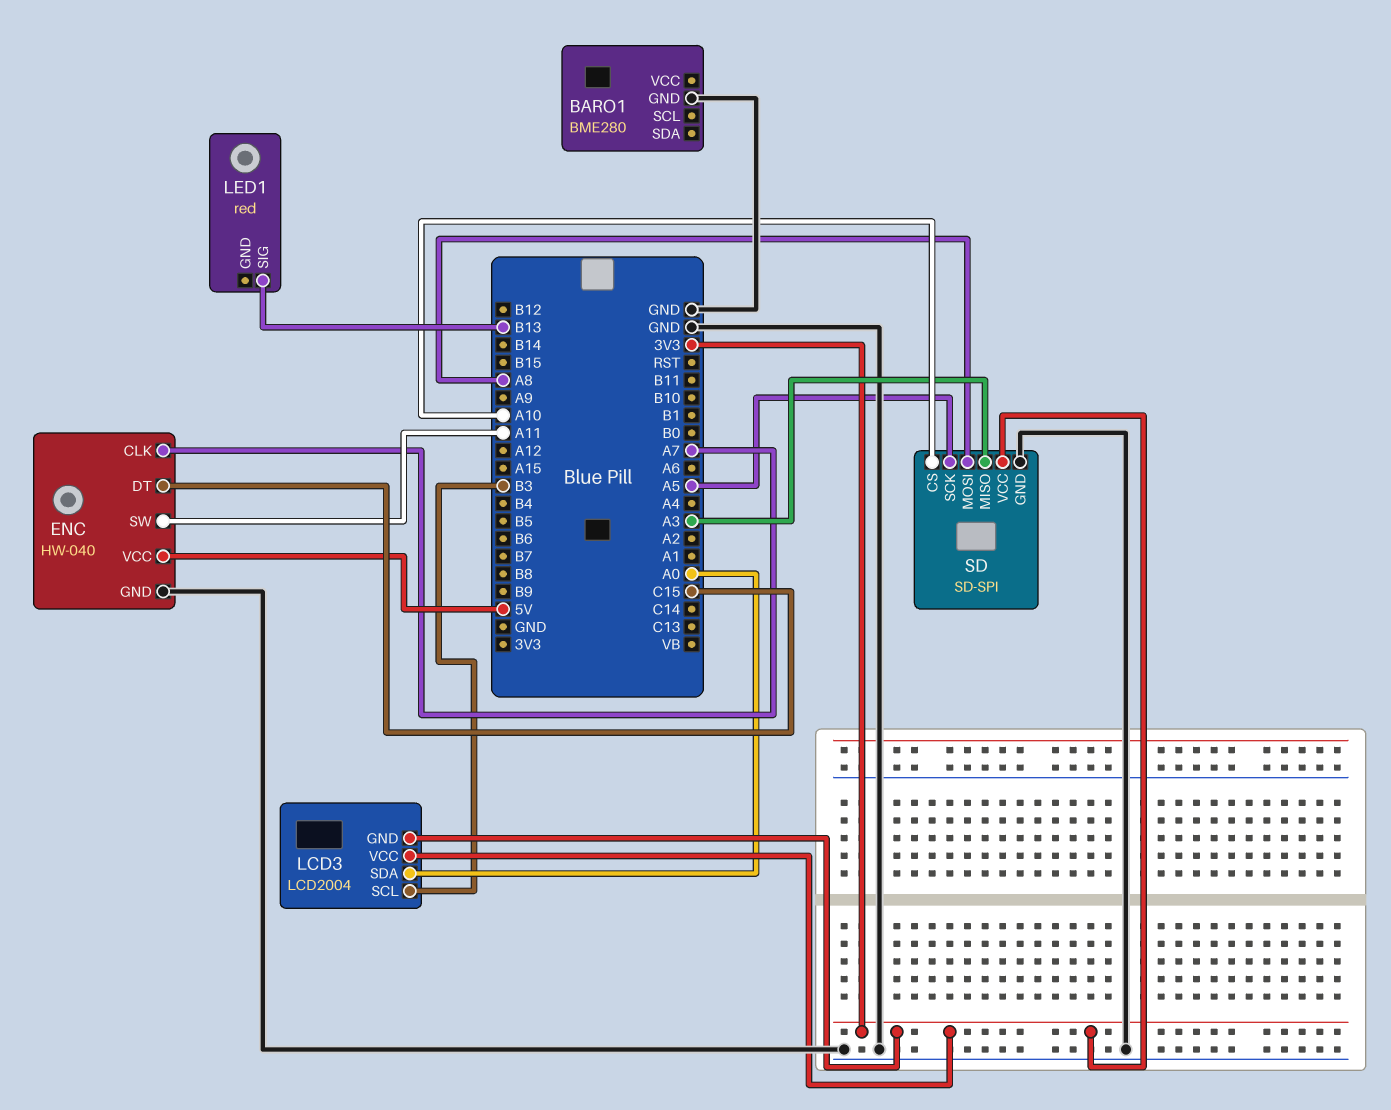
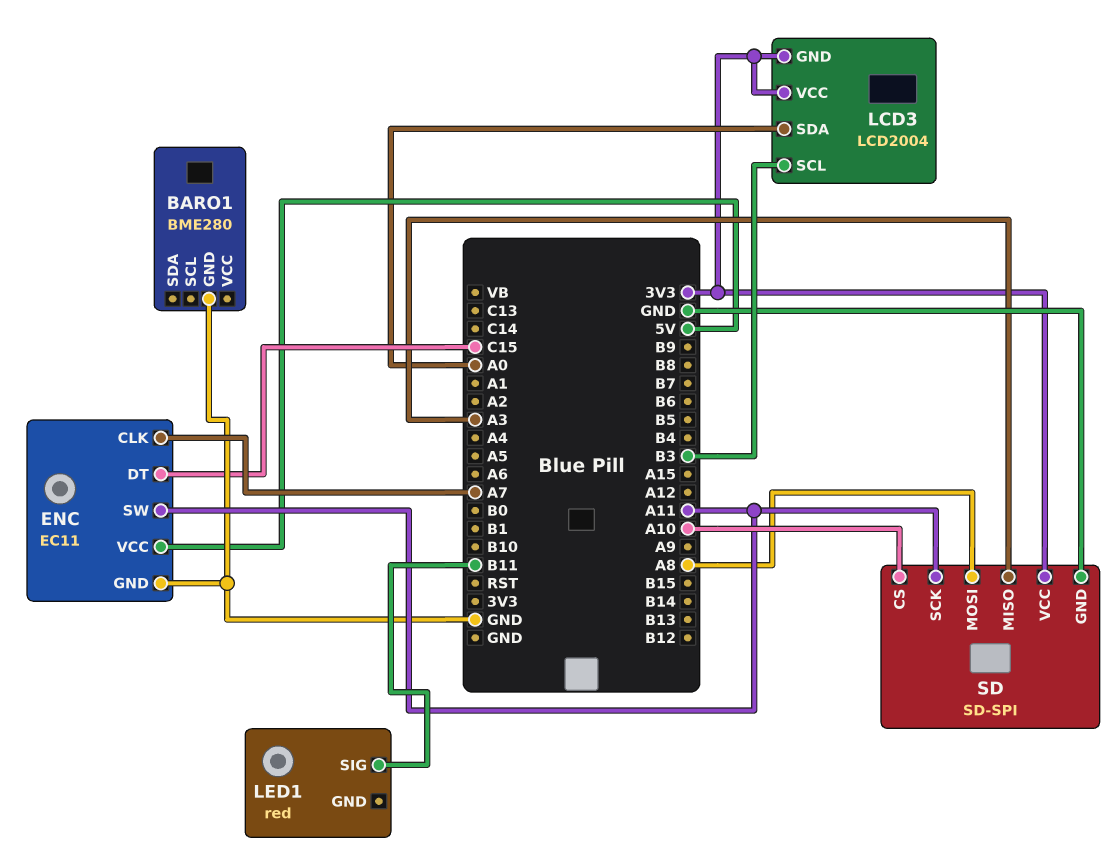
ENC: HW-040 -> EC11
LED1 pin SIG: B13 -> B11
SD pin SCK: A5 -> A11

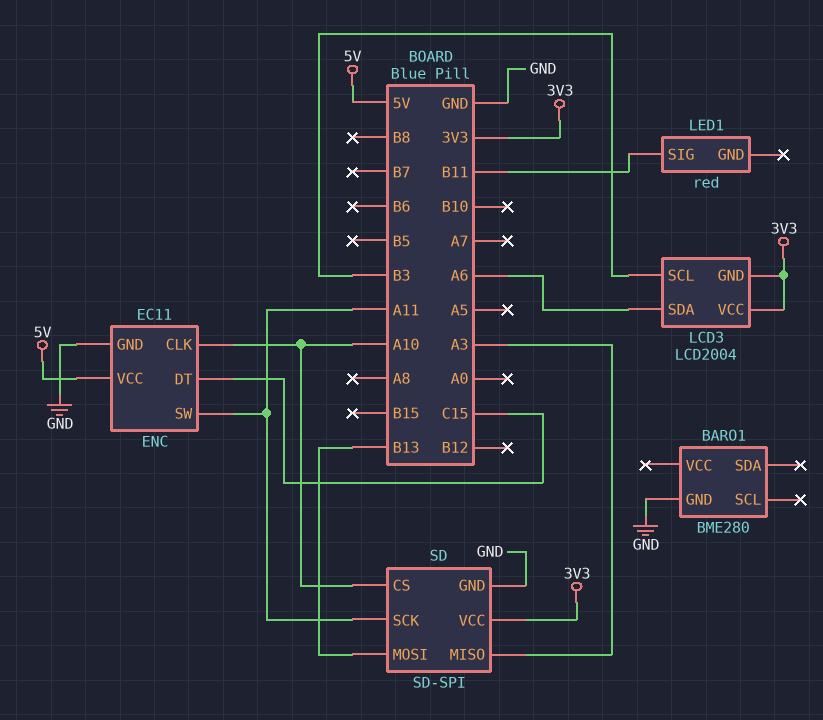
ENC pin CLK: A7 -> A10
LCD3 pin SDA: A0 -> A6
SD pin MOSI: A8 -> B13

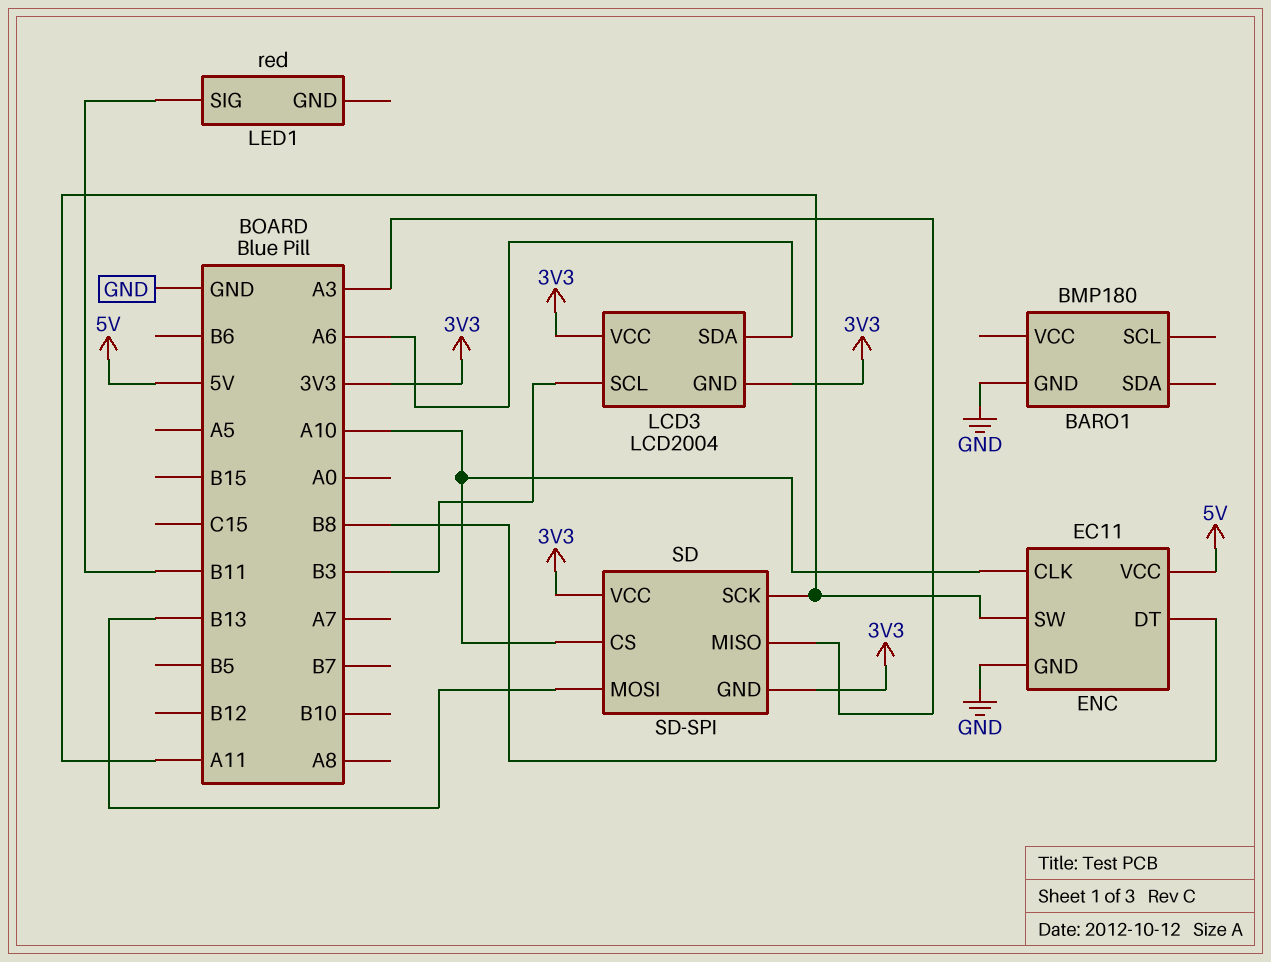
BARO1: BME280 -> BMP180
ENC pin DT: C15 -> B8
SD pin GND: GND -> 3V3

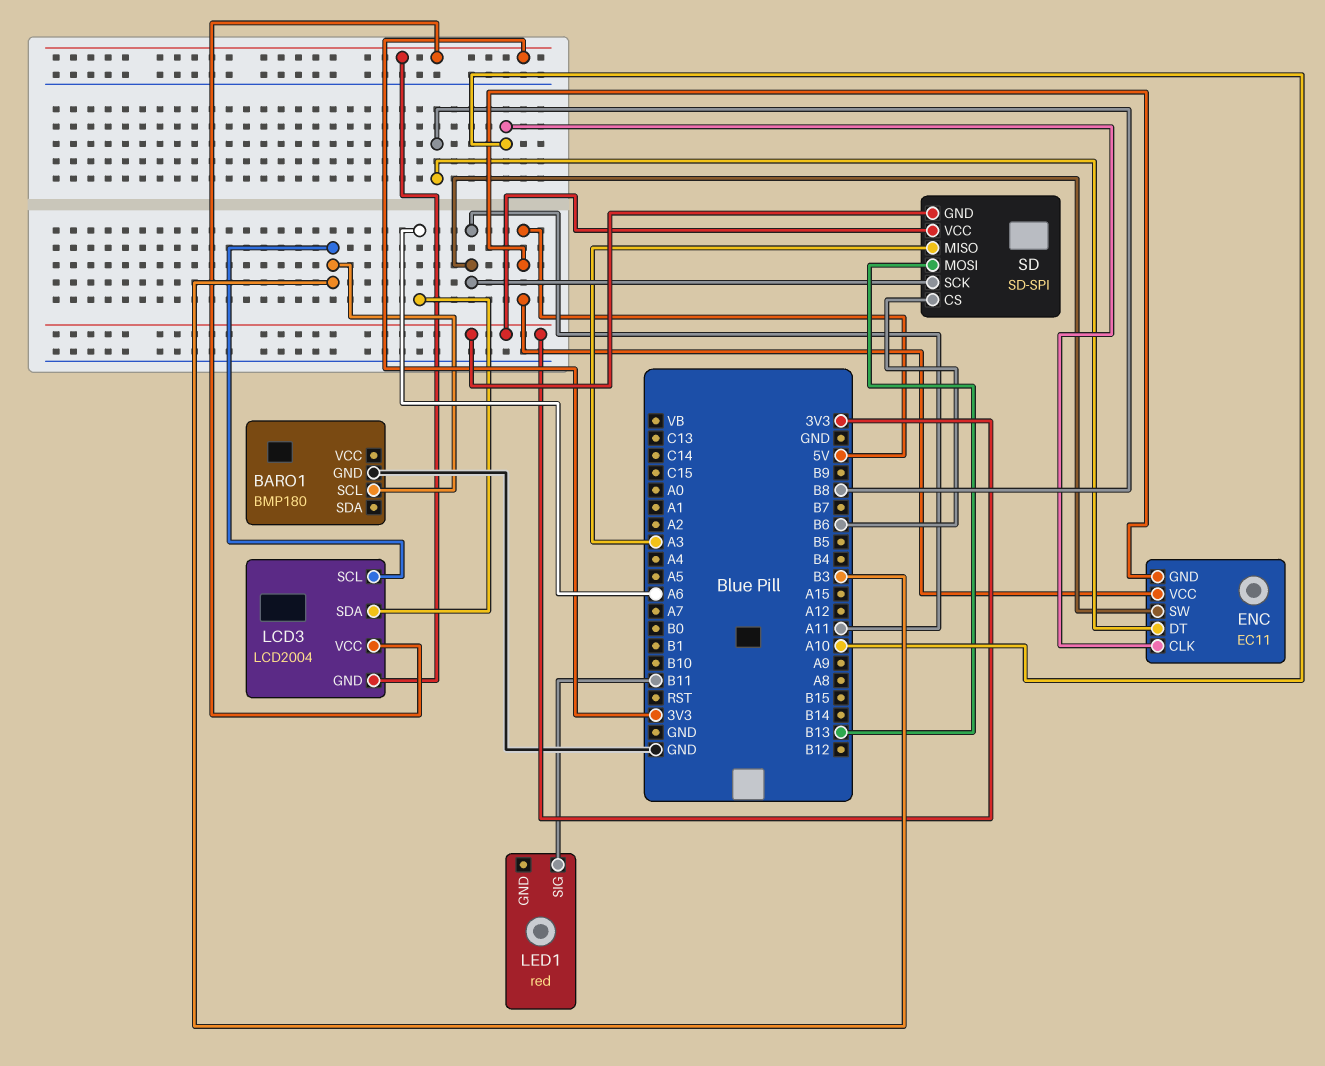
BARO1 pin SCL: none -> B3
ENC pin GND: GND -> 5V
SD pin CS: A10 -> B6

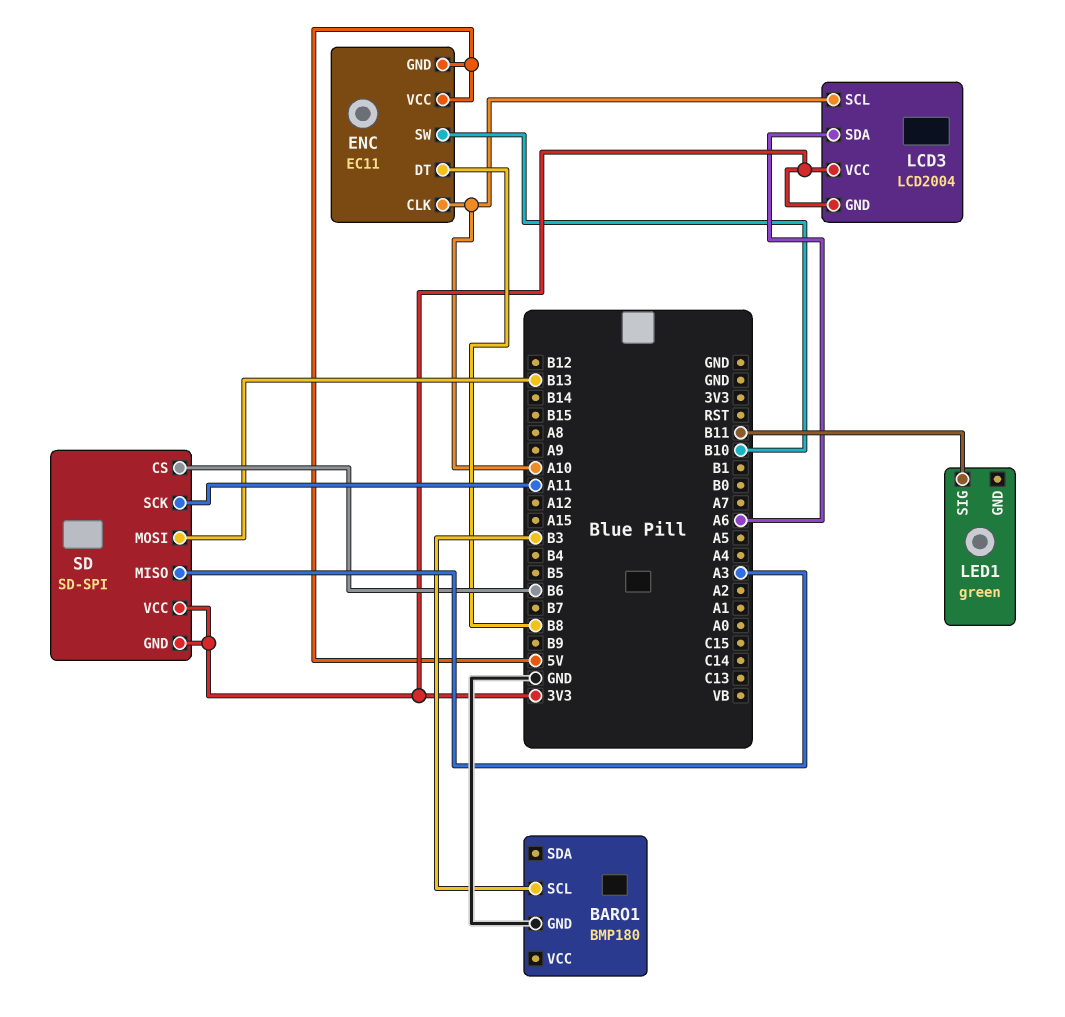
ENC pin SW: A11 -> B10
LCD3 pin SCL: B3 -> A10
LED1: red -> green

